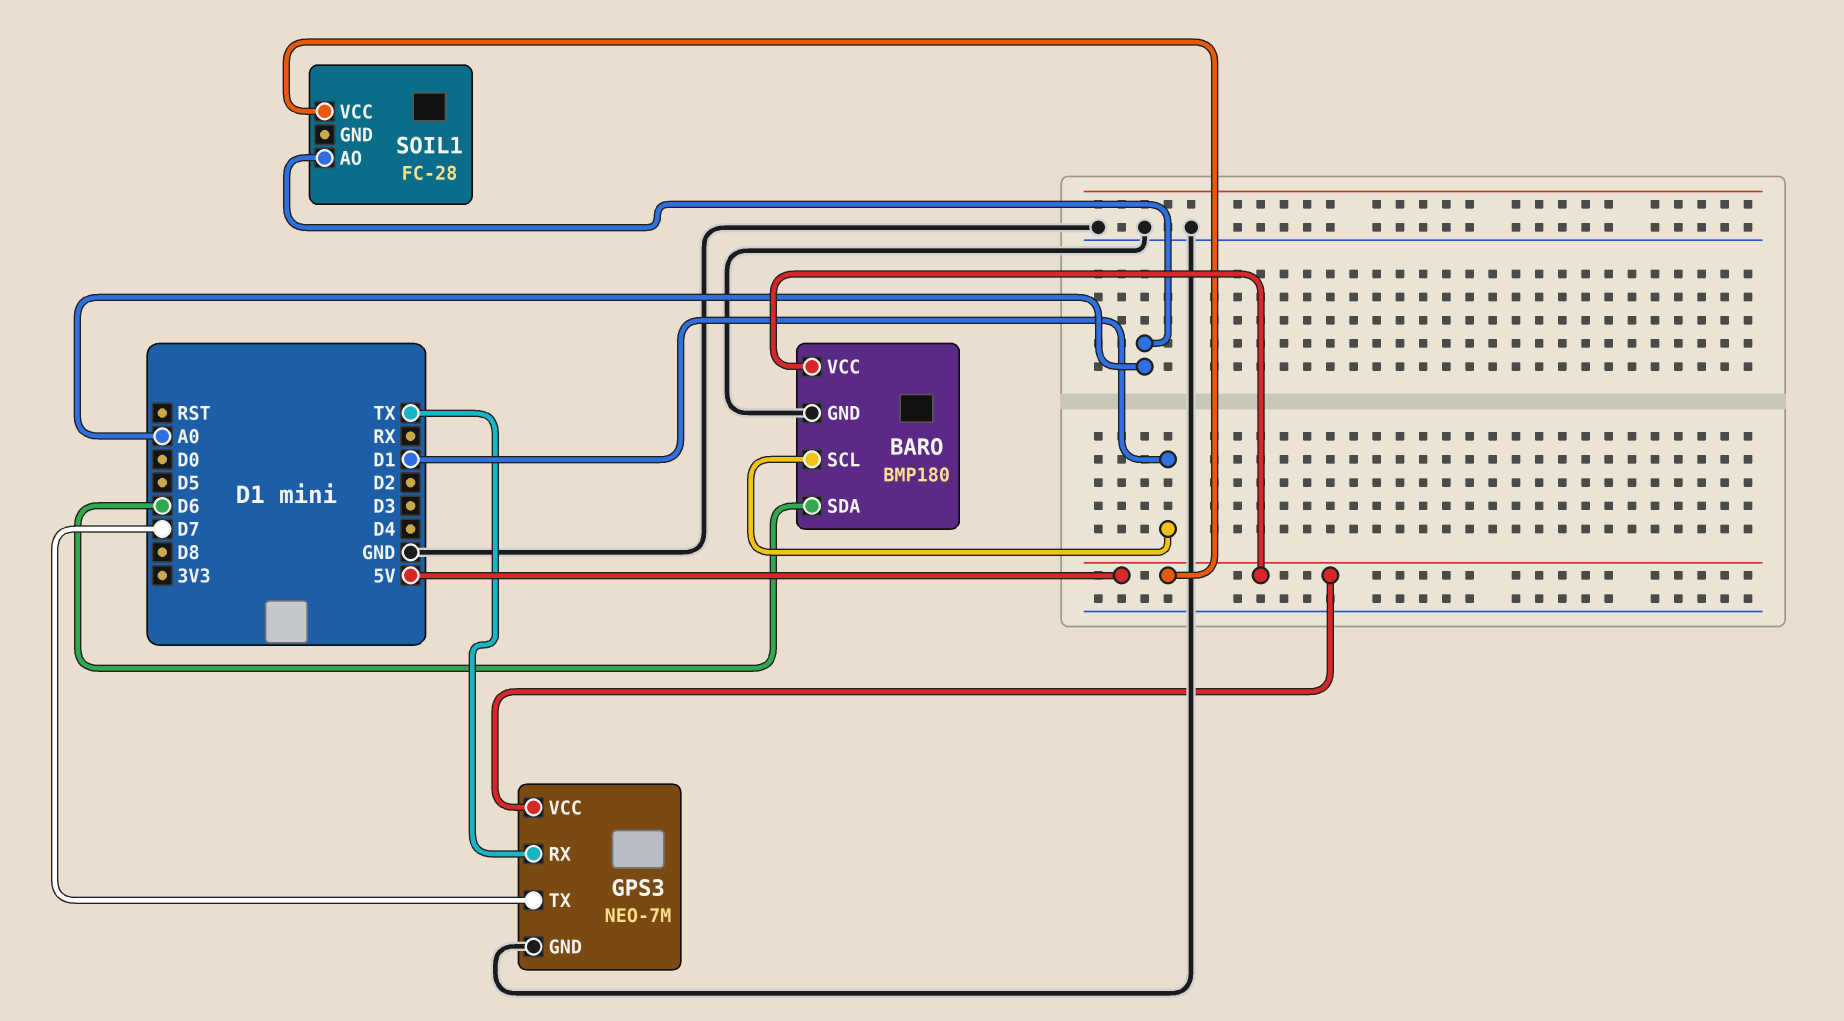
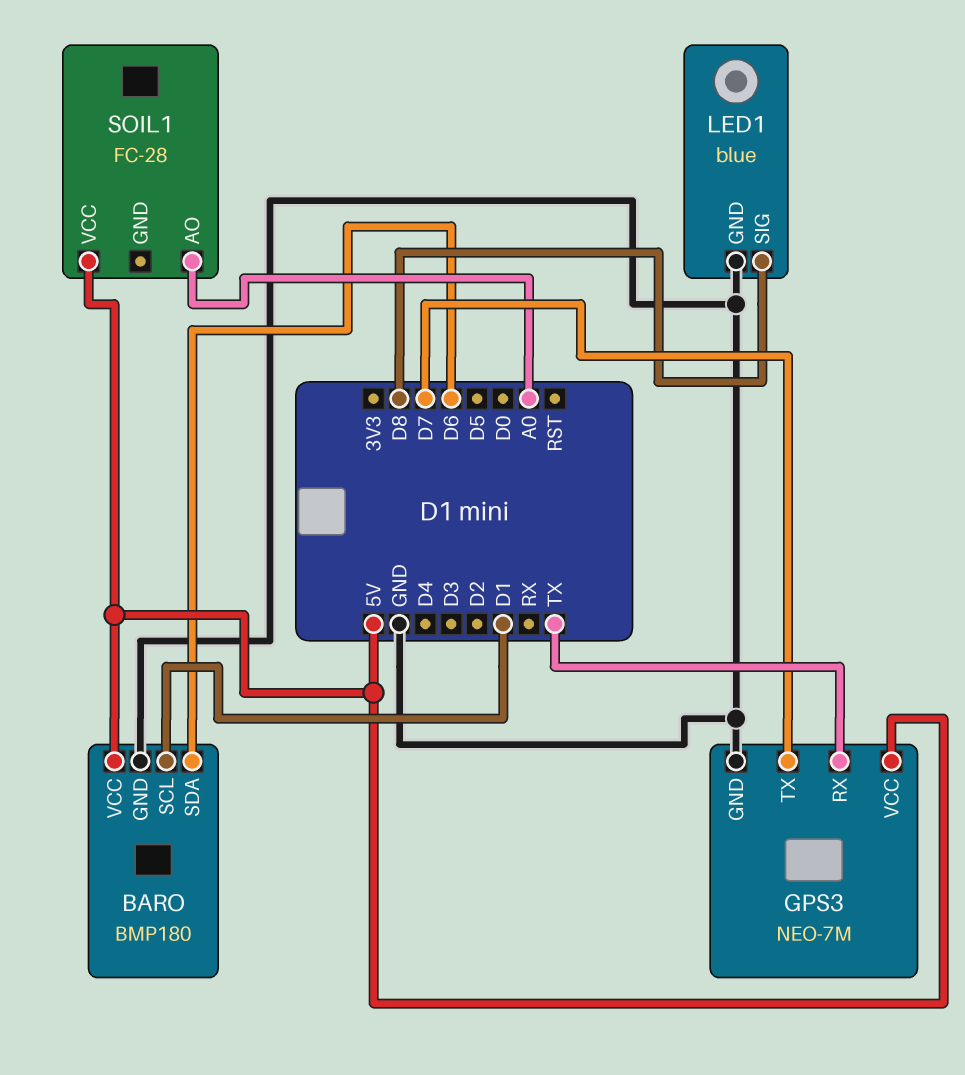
LED1: none -> blue
LED1 pin GND: none -> GND
LED1 pin SIG: none -> D8

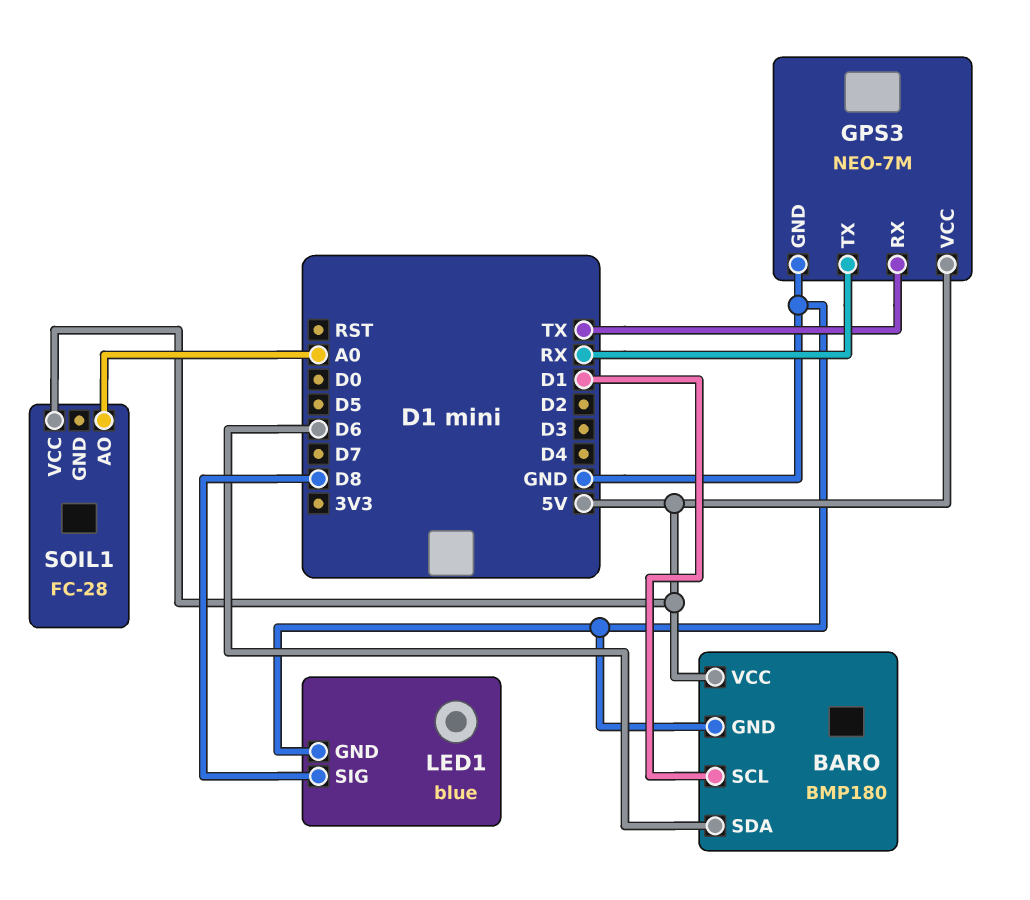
GPS3 pin TX: D7 -> RX

